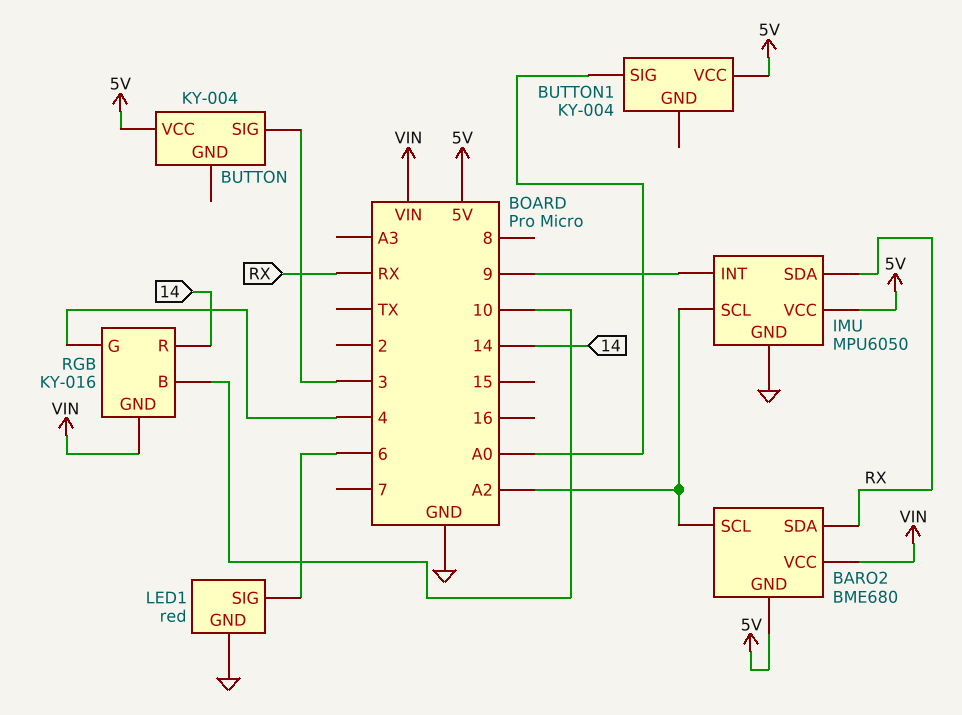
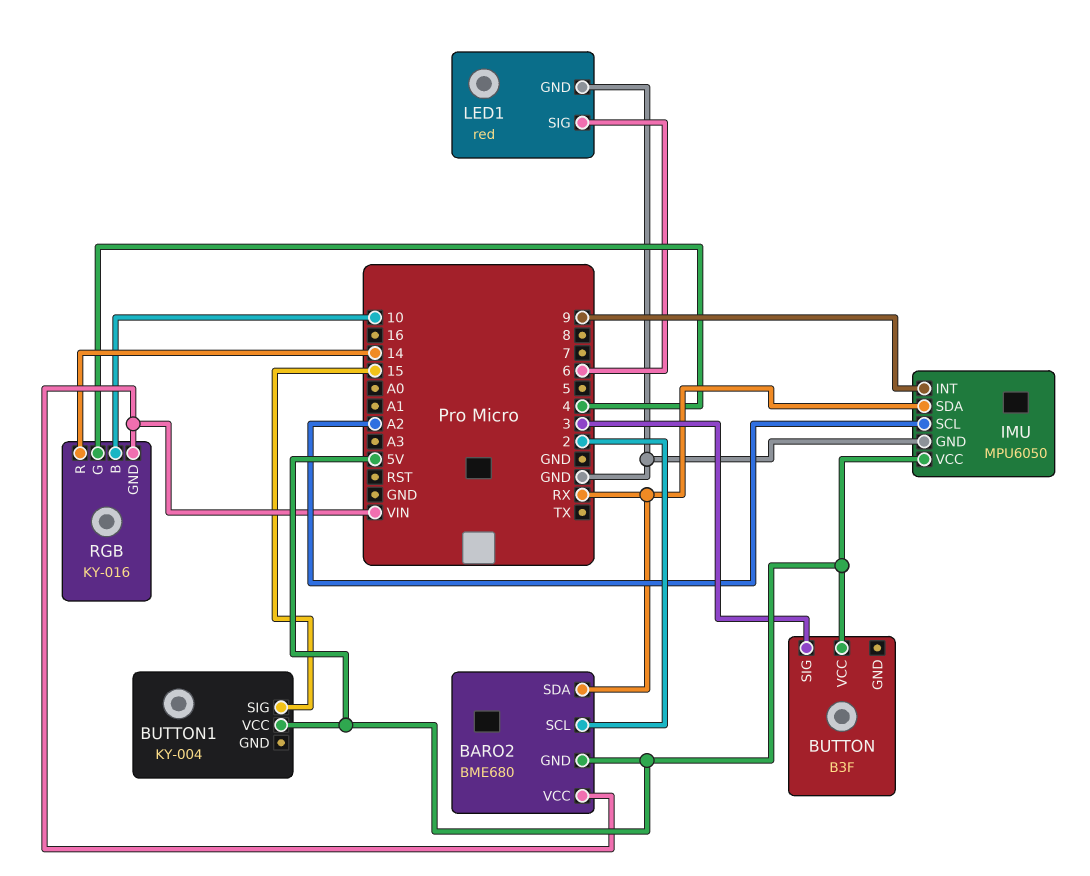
BARO2 pin SCL: A2 -> 2
BUTTON: KY-004 -> B3F
BUTTON1 pin SIG: A0 -> 15

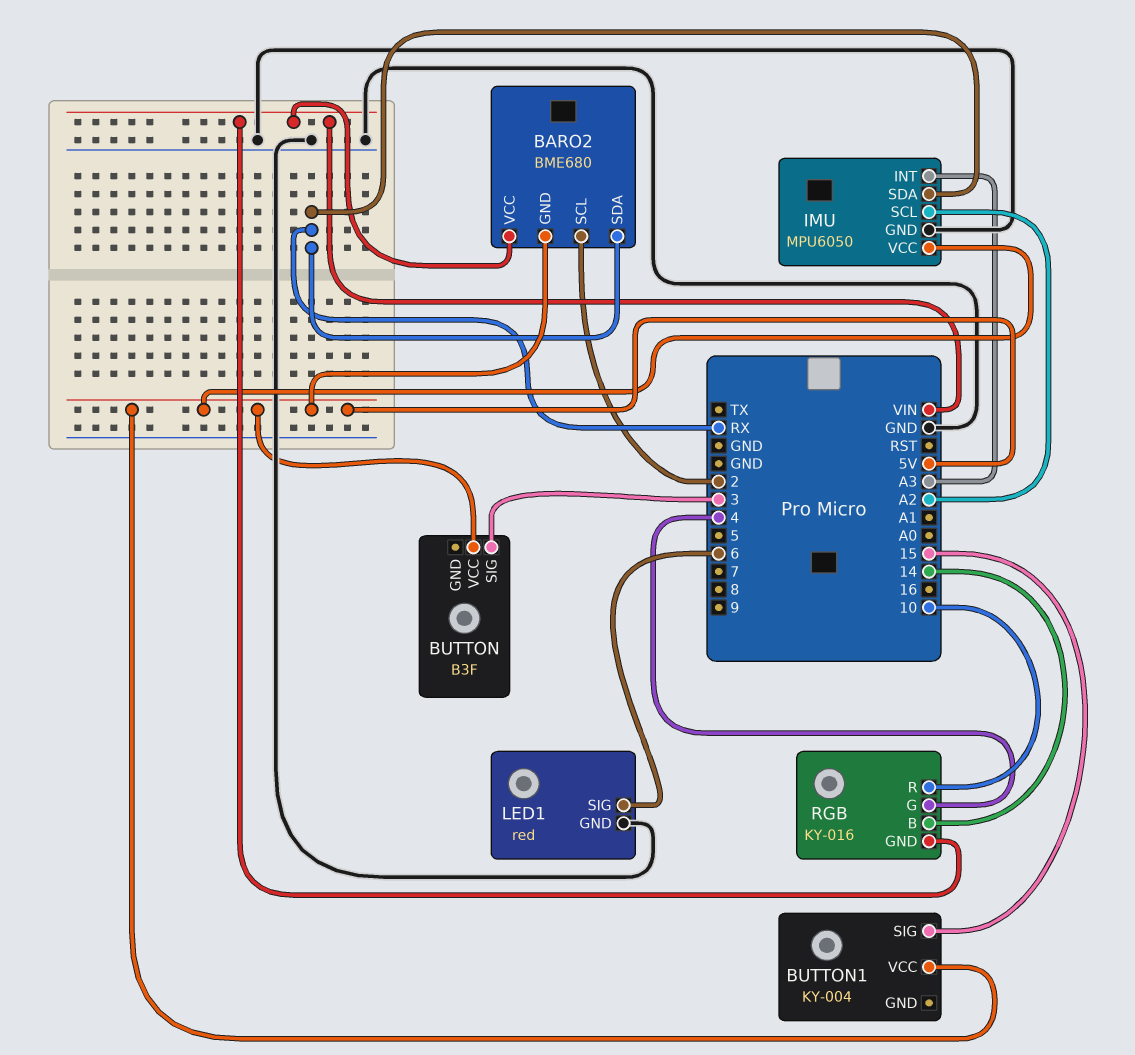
IMU pin INT: 9 -> A3
RGB pin B: 10 -> 14
RGB pin R: 14 -> 10

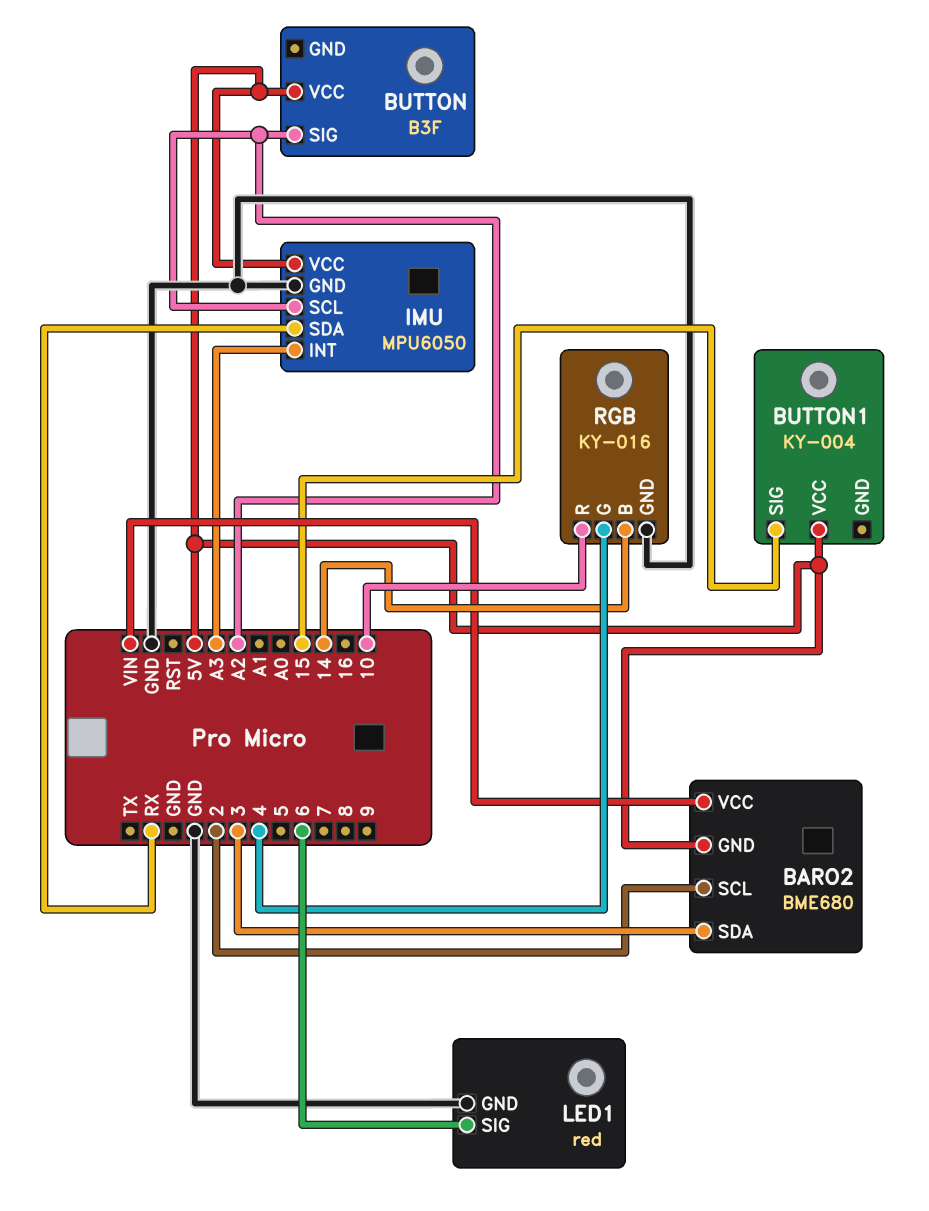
BARO2 pin SDA: RX -> 3
BUTTON pin SIG: 3 -> A2
RGB pin GND: VIN -> GND

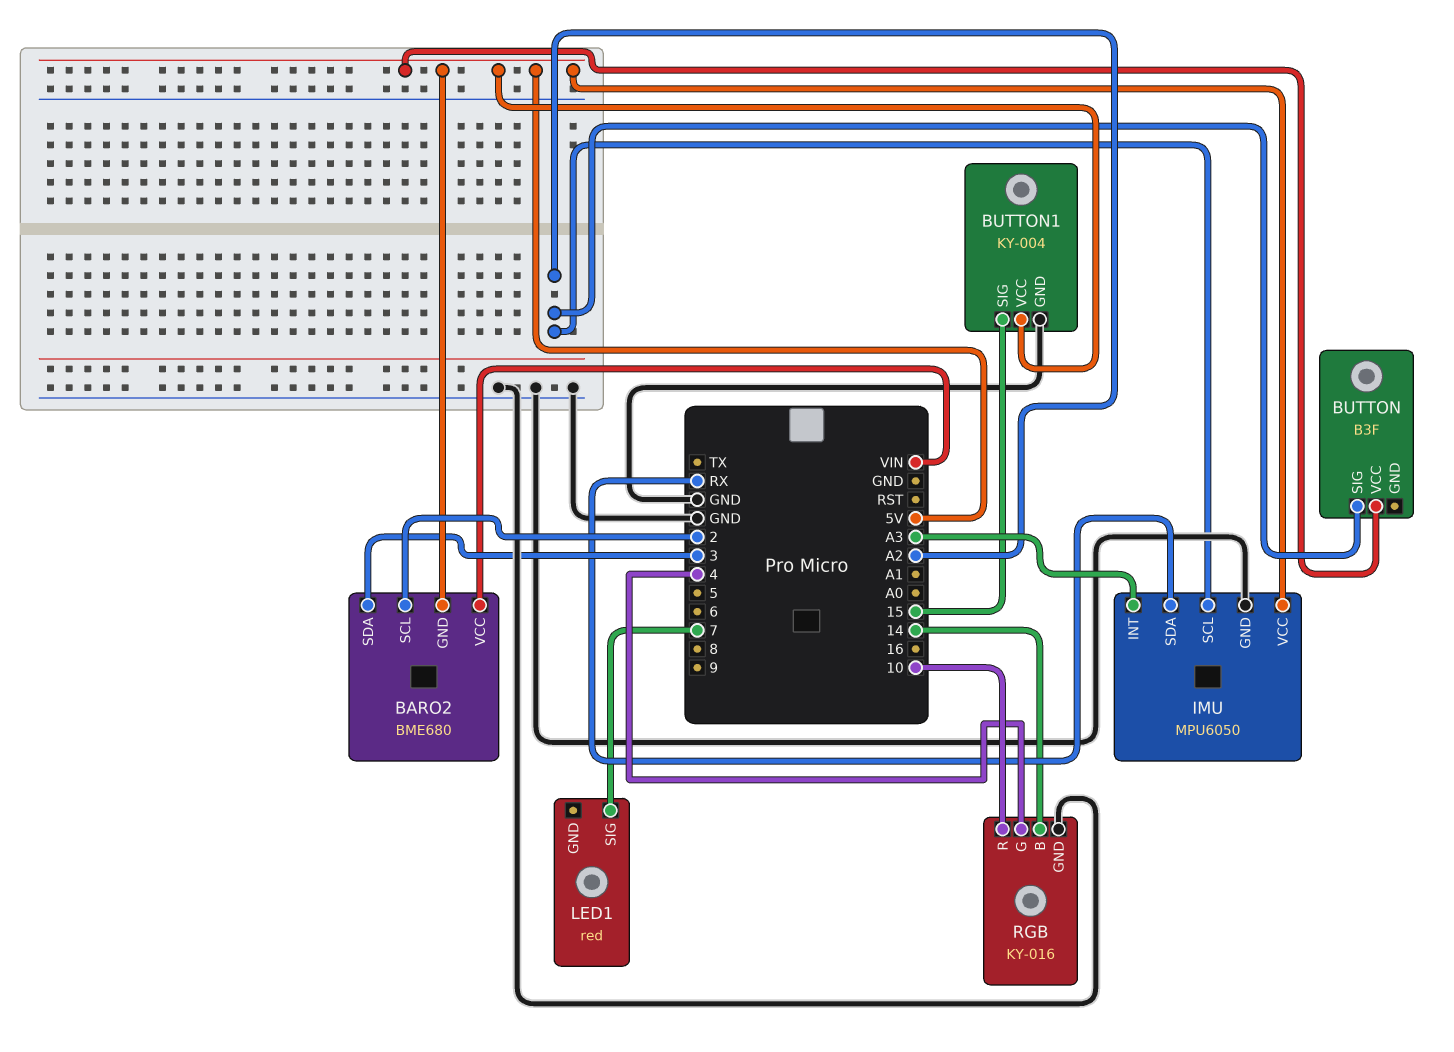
BUTTON1 pin GND: none -> GND
LED1 pin GND: GND -> none
LED1 pin SIG: 6 -> 7

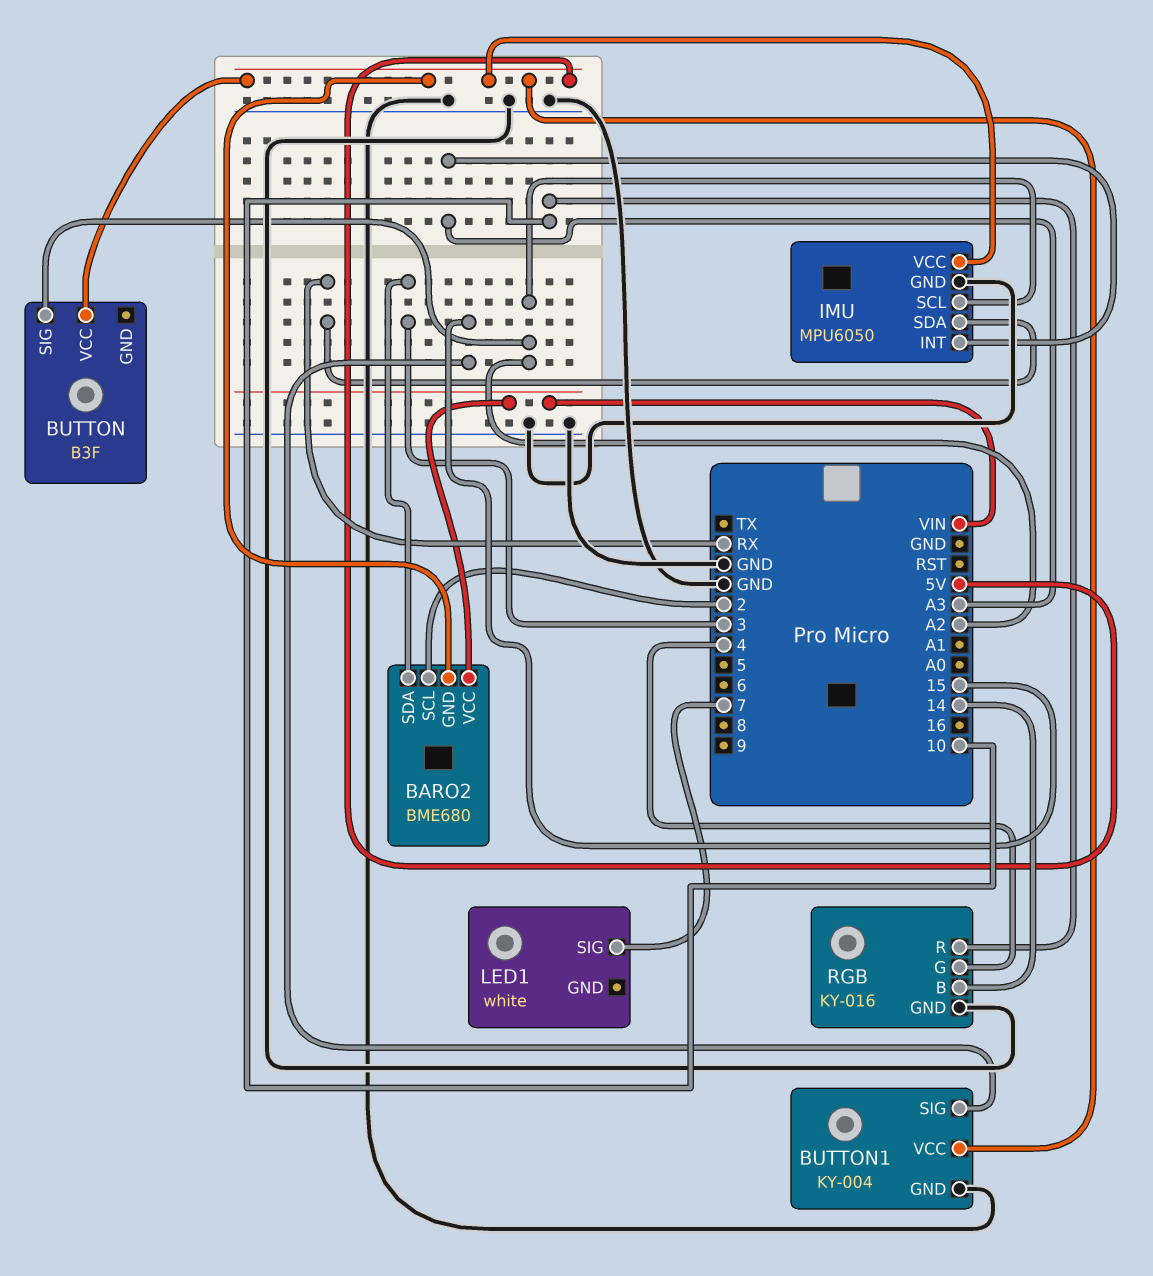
LED1: red -> white

